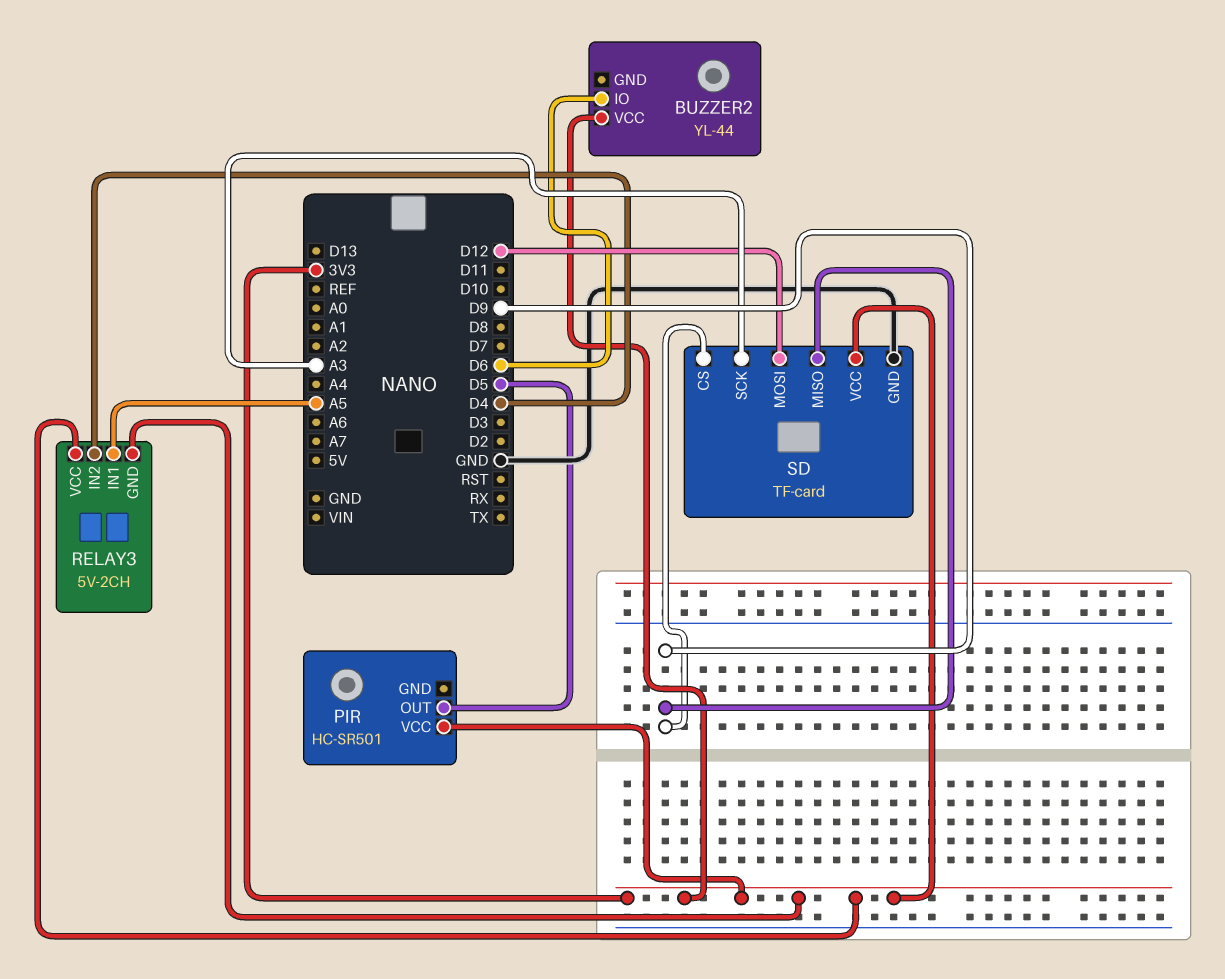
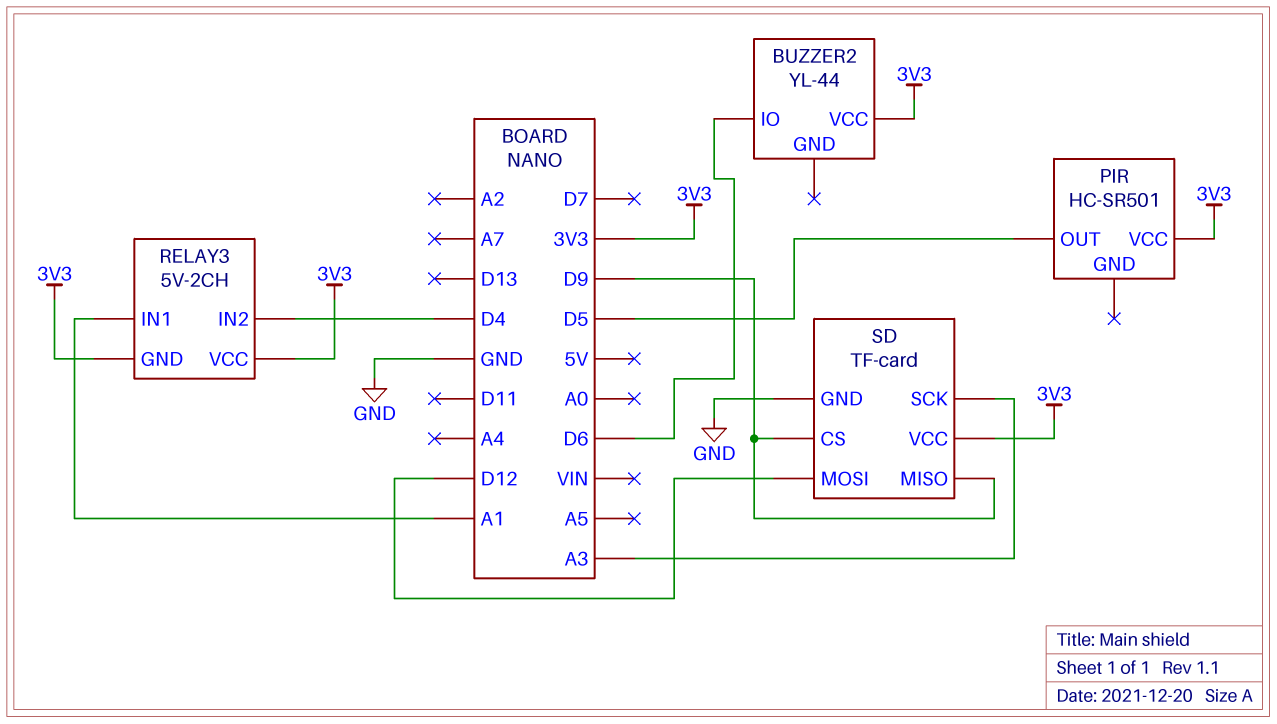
RELAY3 pin IN1: A5 -> A1

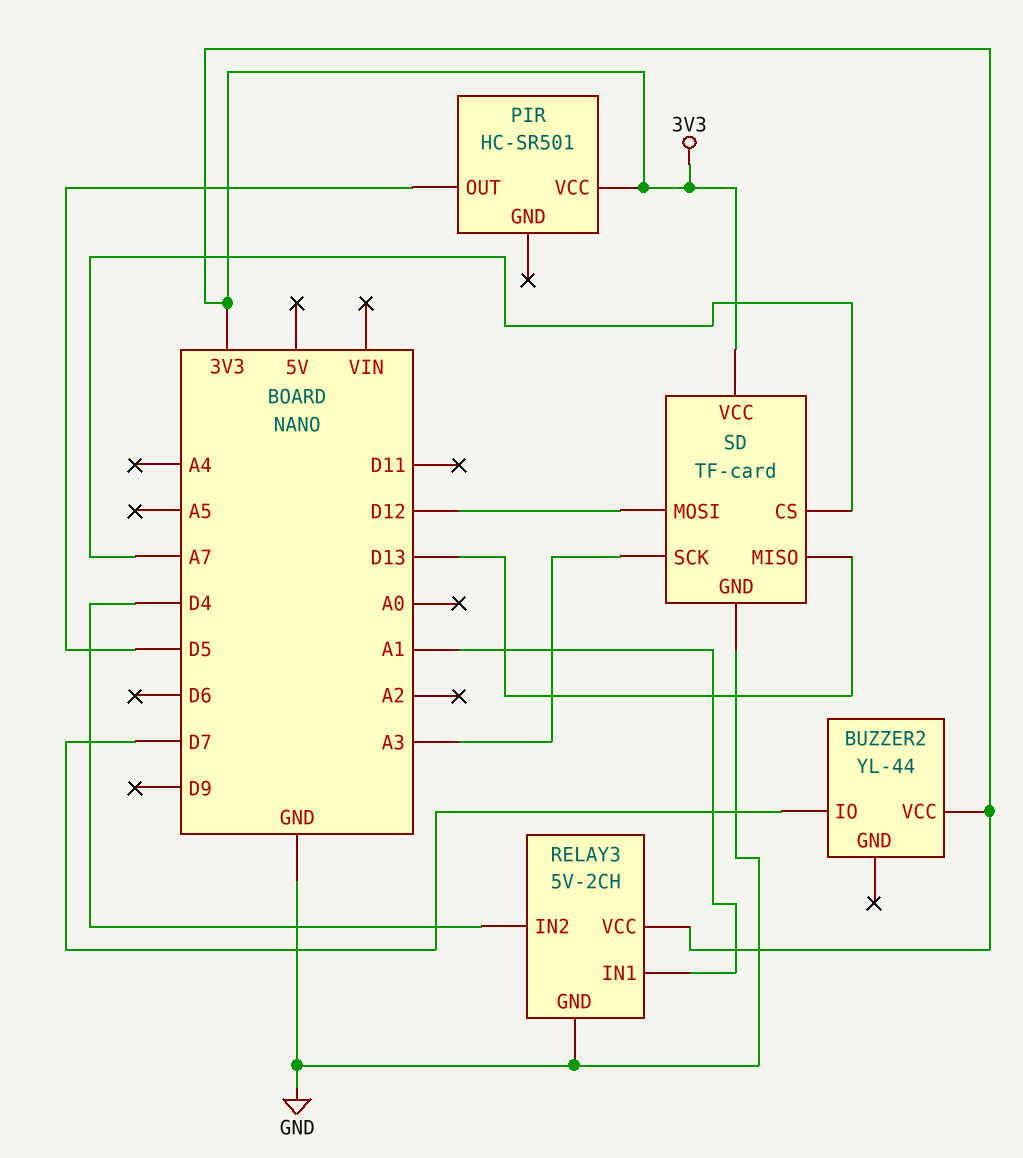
BUZZER2 pin IO: D6 -> D7
RELAY3 pin GND: 3V3 -> GND
SD pin CS: D9 -> A7
SD pin MISO: D9 -> D13

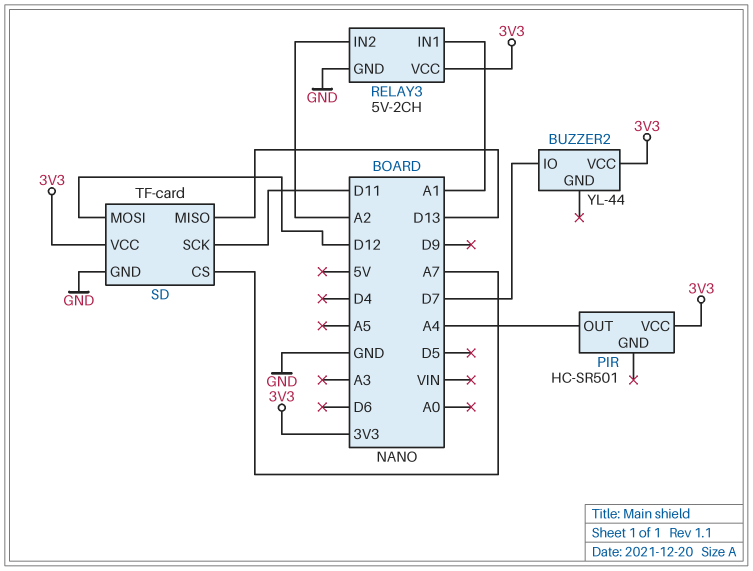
PIR pin OUT: D5 -> A4
RELAY3 pin IN2: D4 -> A2
SD pin SCK: A3 -> D11

